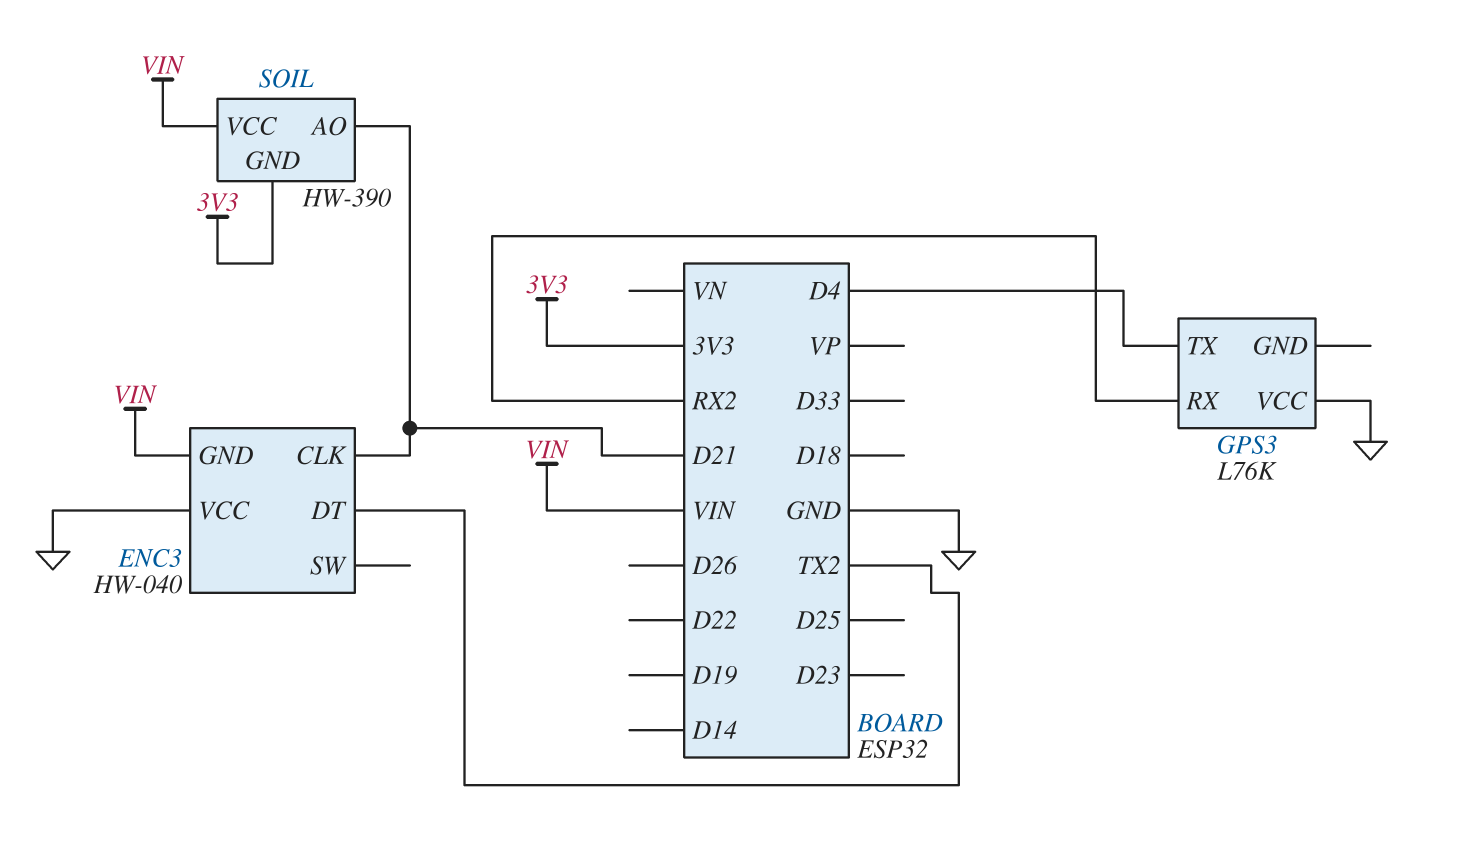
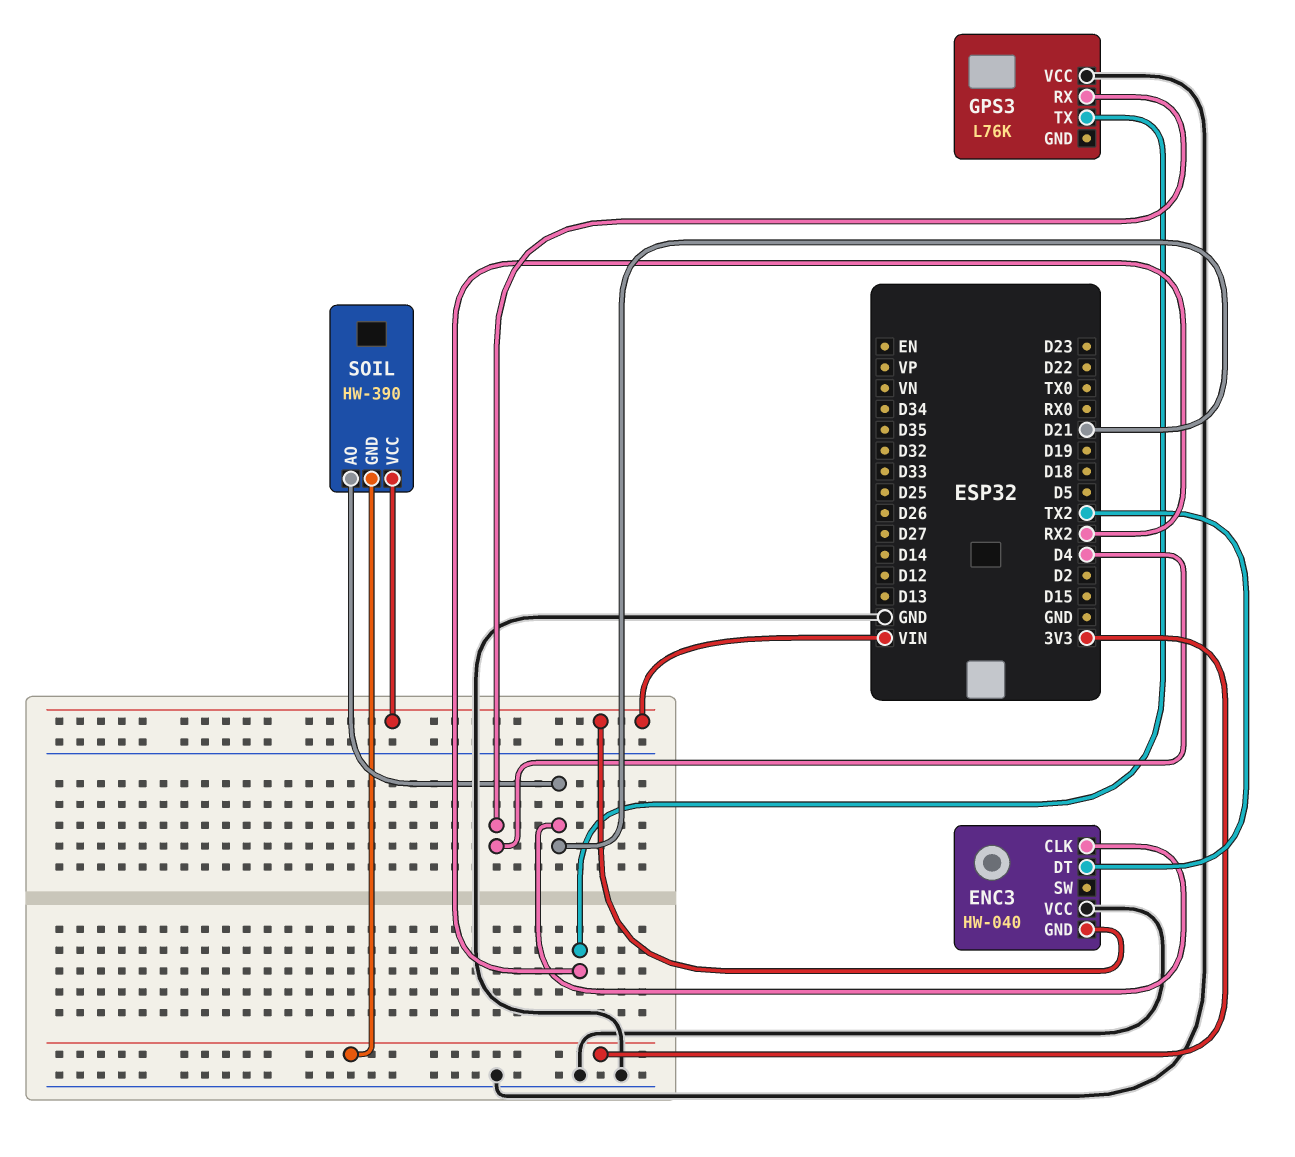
GPS3 pin RX: RX2 -> D4
GPS3 pin TX: D4 -> RX2

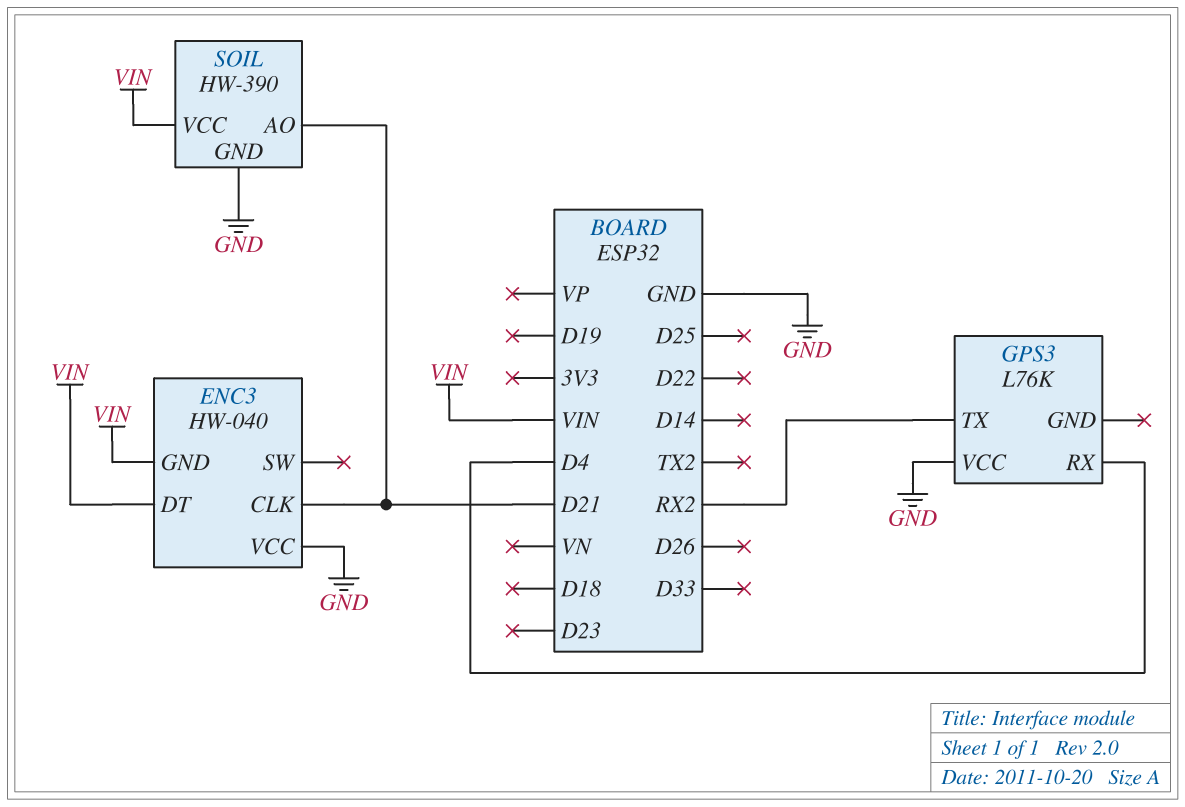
ENC3 pin DT: TX2 -> VIN
SOIL pin GND: 3V3 -> GND

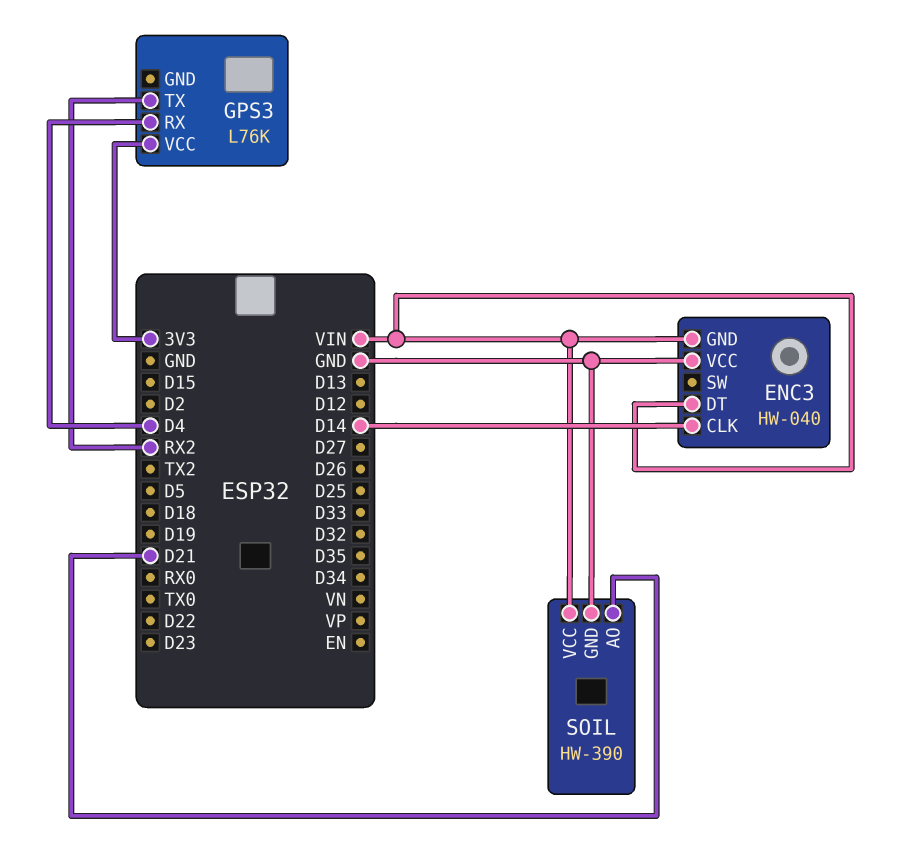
ENC3 pin CLK: D21 -> D14
GPS3 pin VCC: GND -> 3V3

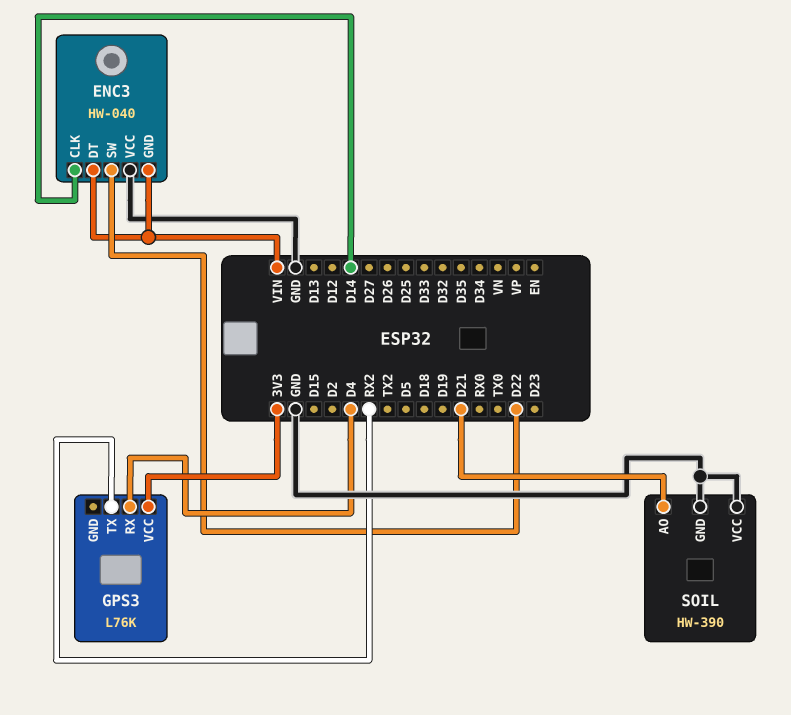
ENC3 pin SW: none -> D22
SOIL pin VCC: VIN -> GND

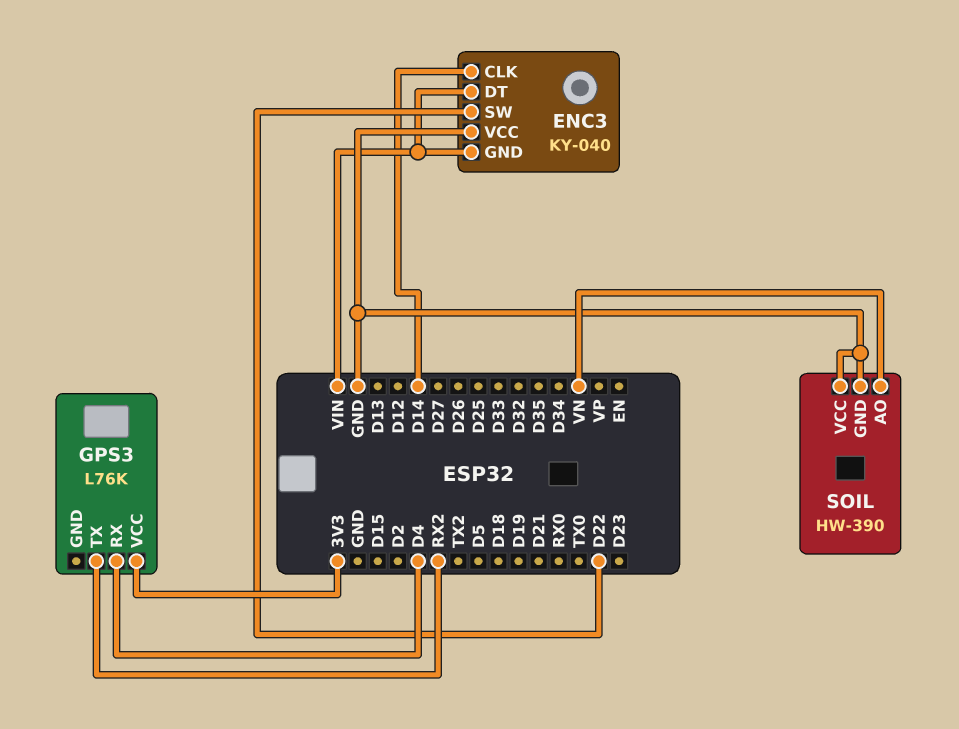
ENC3: HW-040 -> KY-040
SOIL pin AO: D21 -> VN

